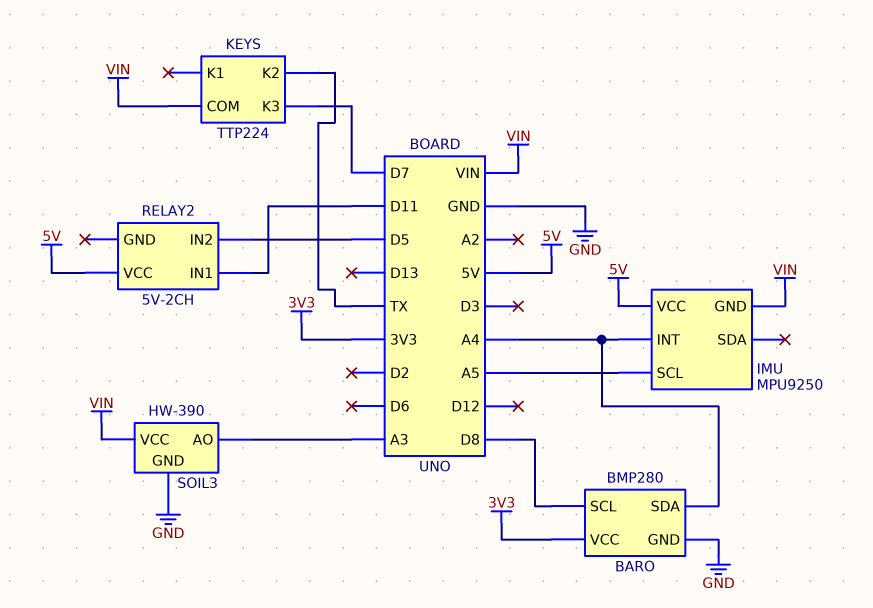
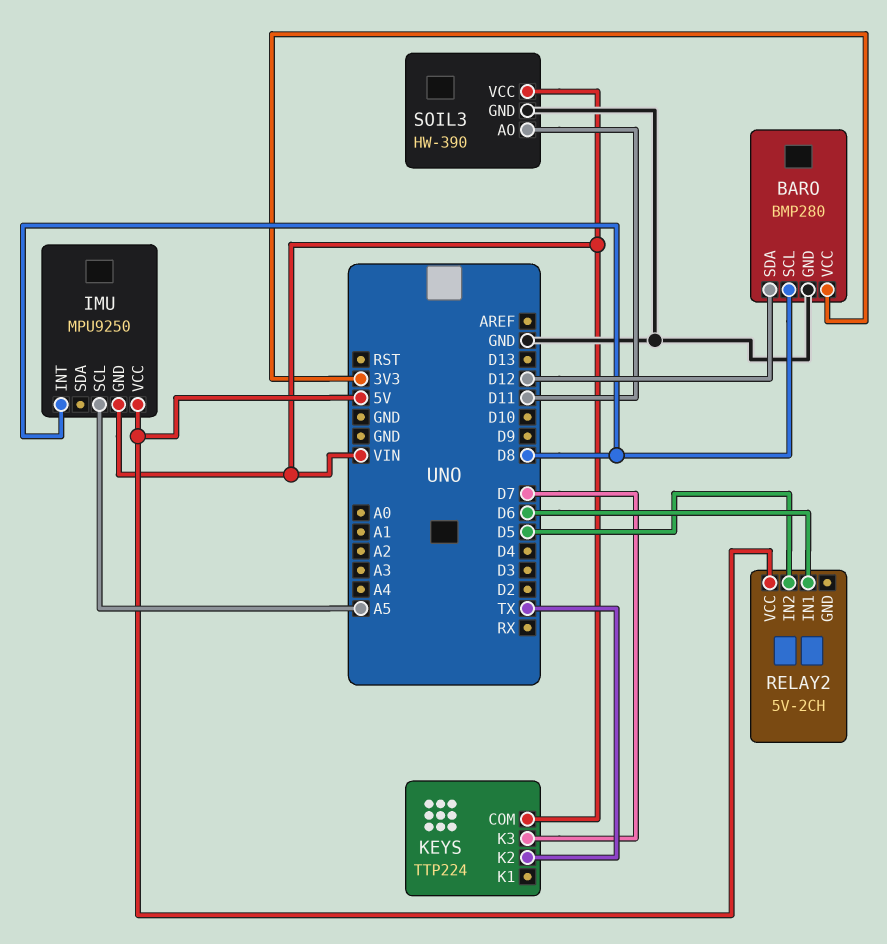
BARO pin SDA: A4 -> D12
IMU pin INT: A4 -> D8
RELAY2 pin IN1: D11 -> D6
SOIL3 pin AO: A3 -> D11

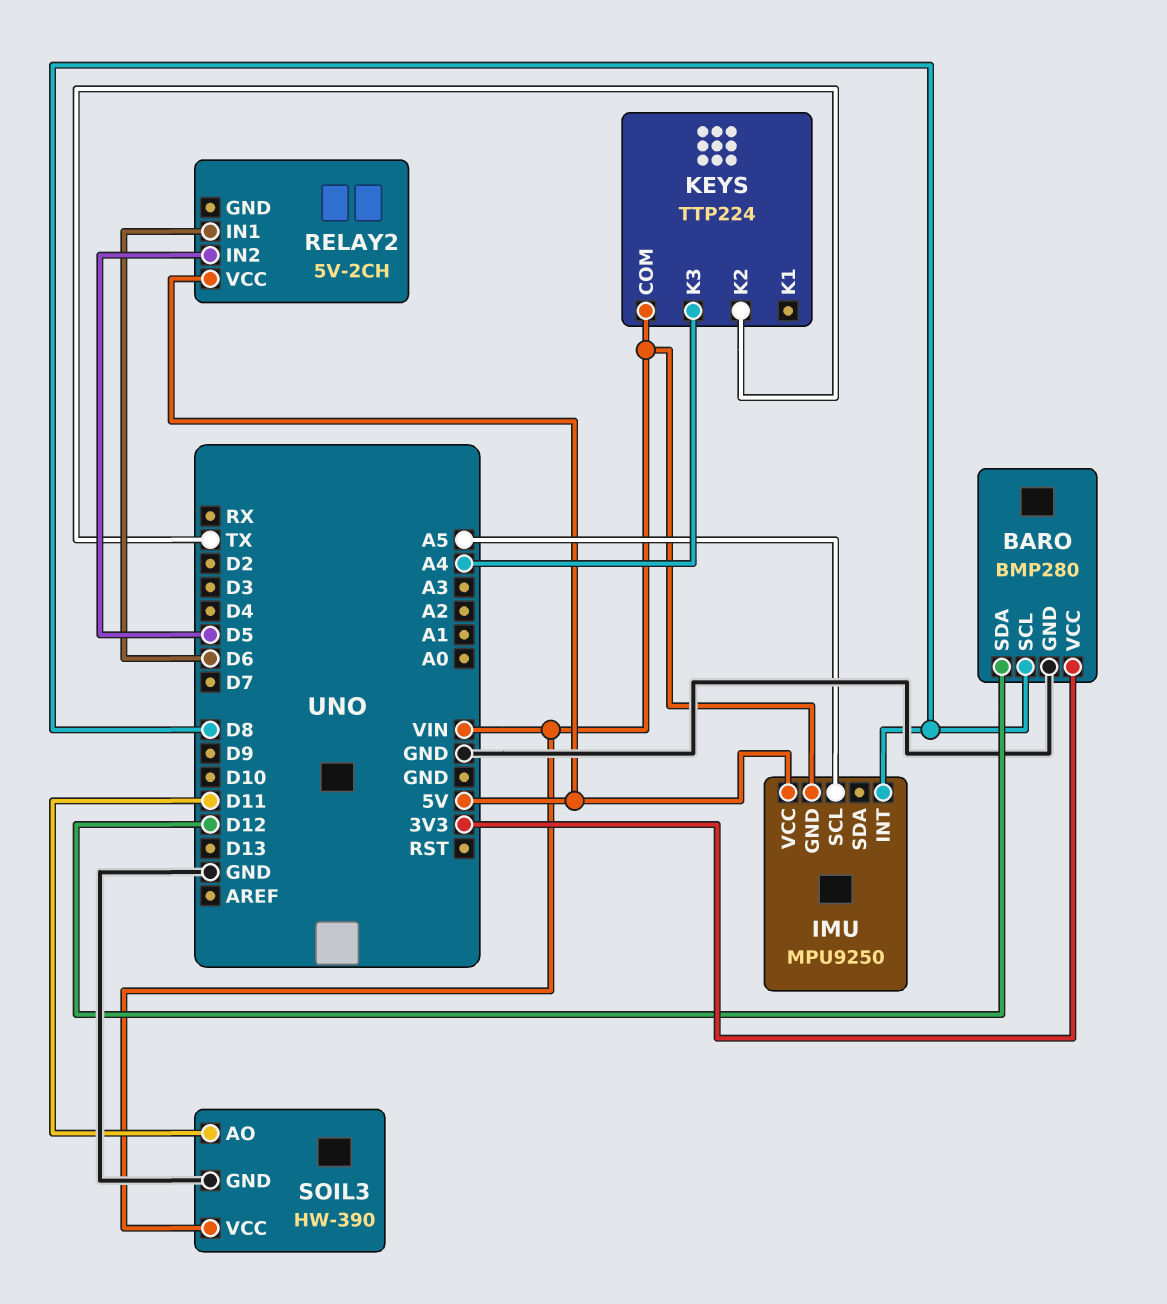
KEYS pin K3: D7 -> A4

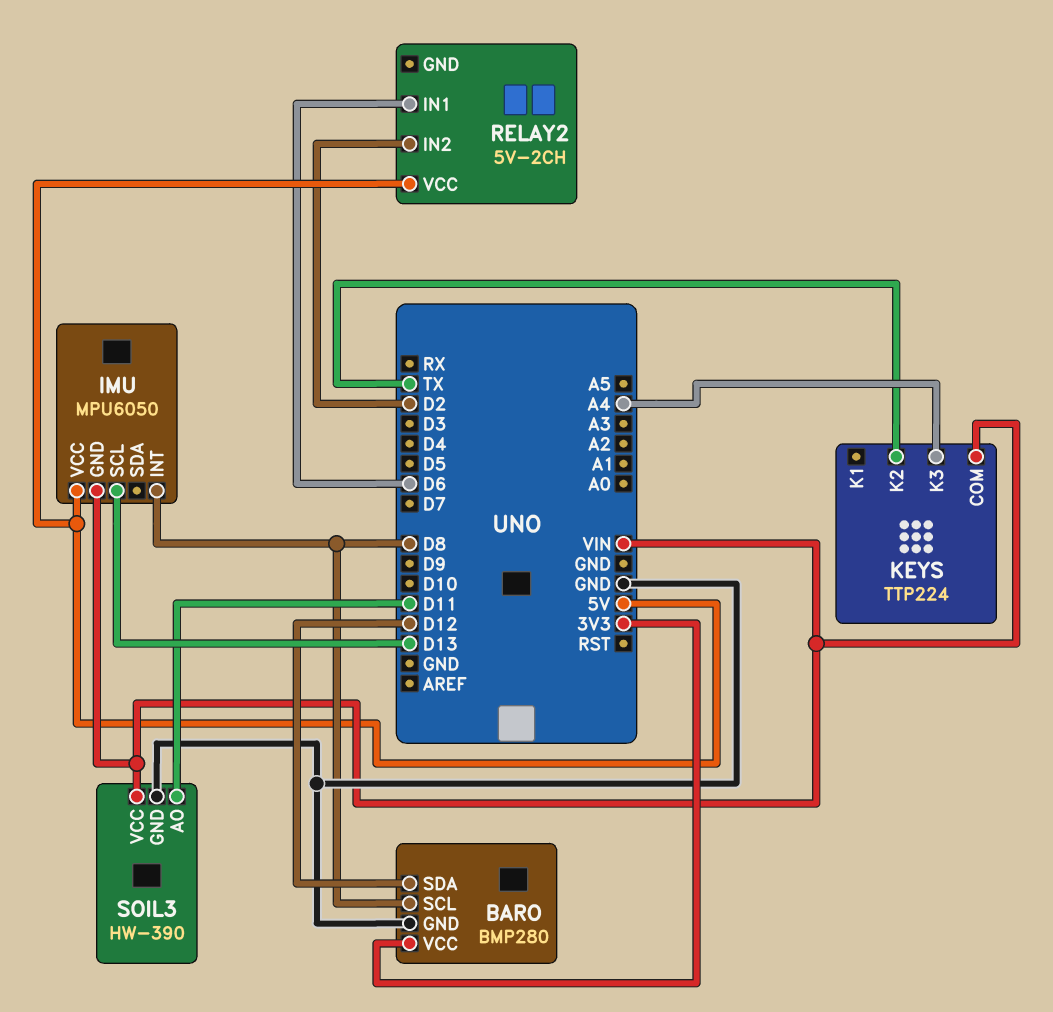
IMU: MPU9250 -> MPU6050
IMU pin SCL: A5 -> D13
RELAY2 pin IN2: D5 -> D2

